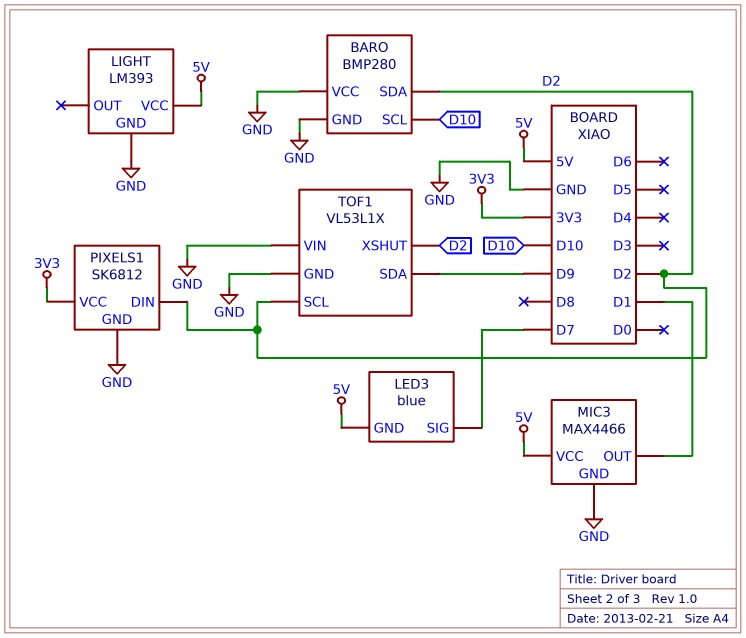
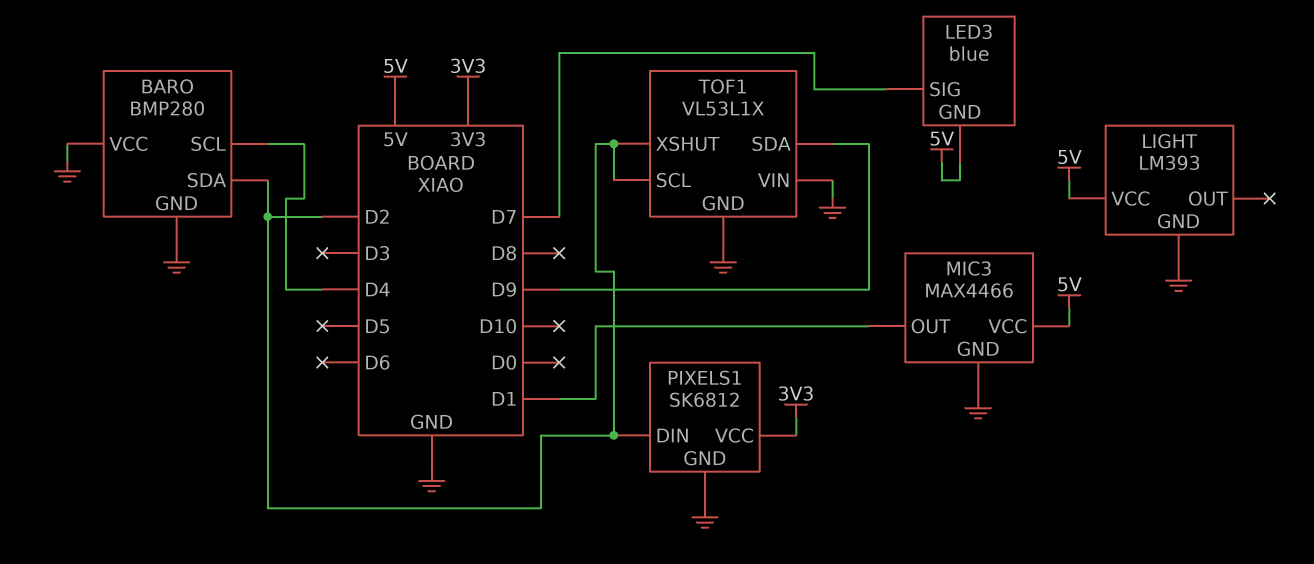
BARO pin SCL: D10 -> D4

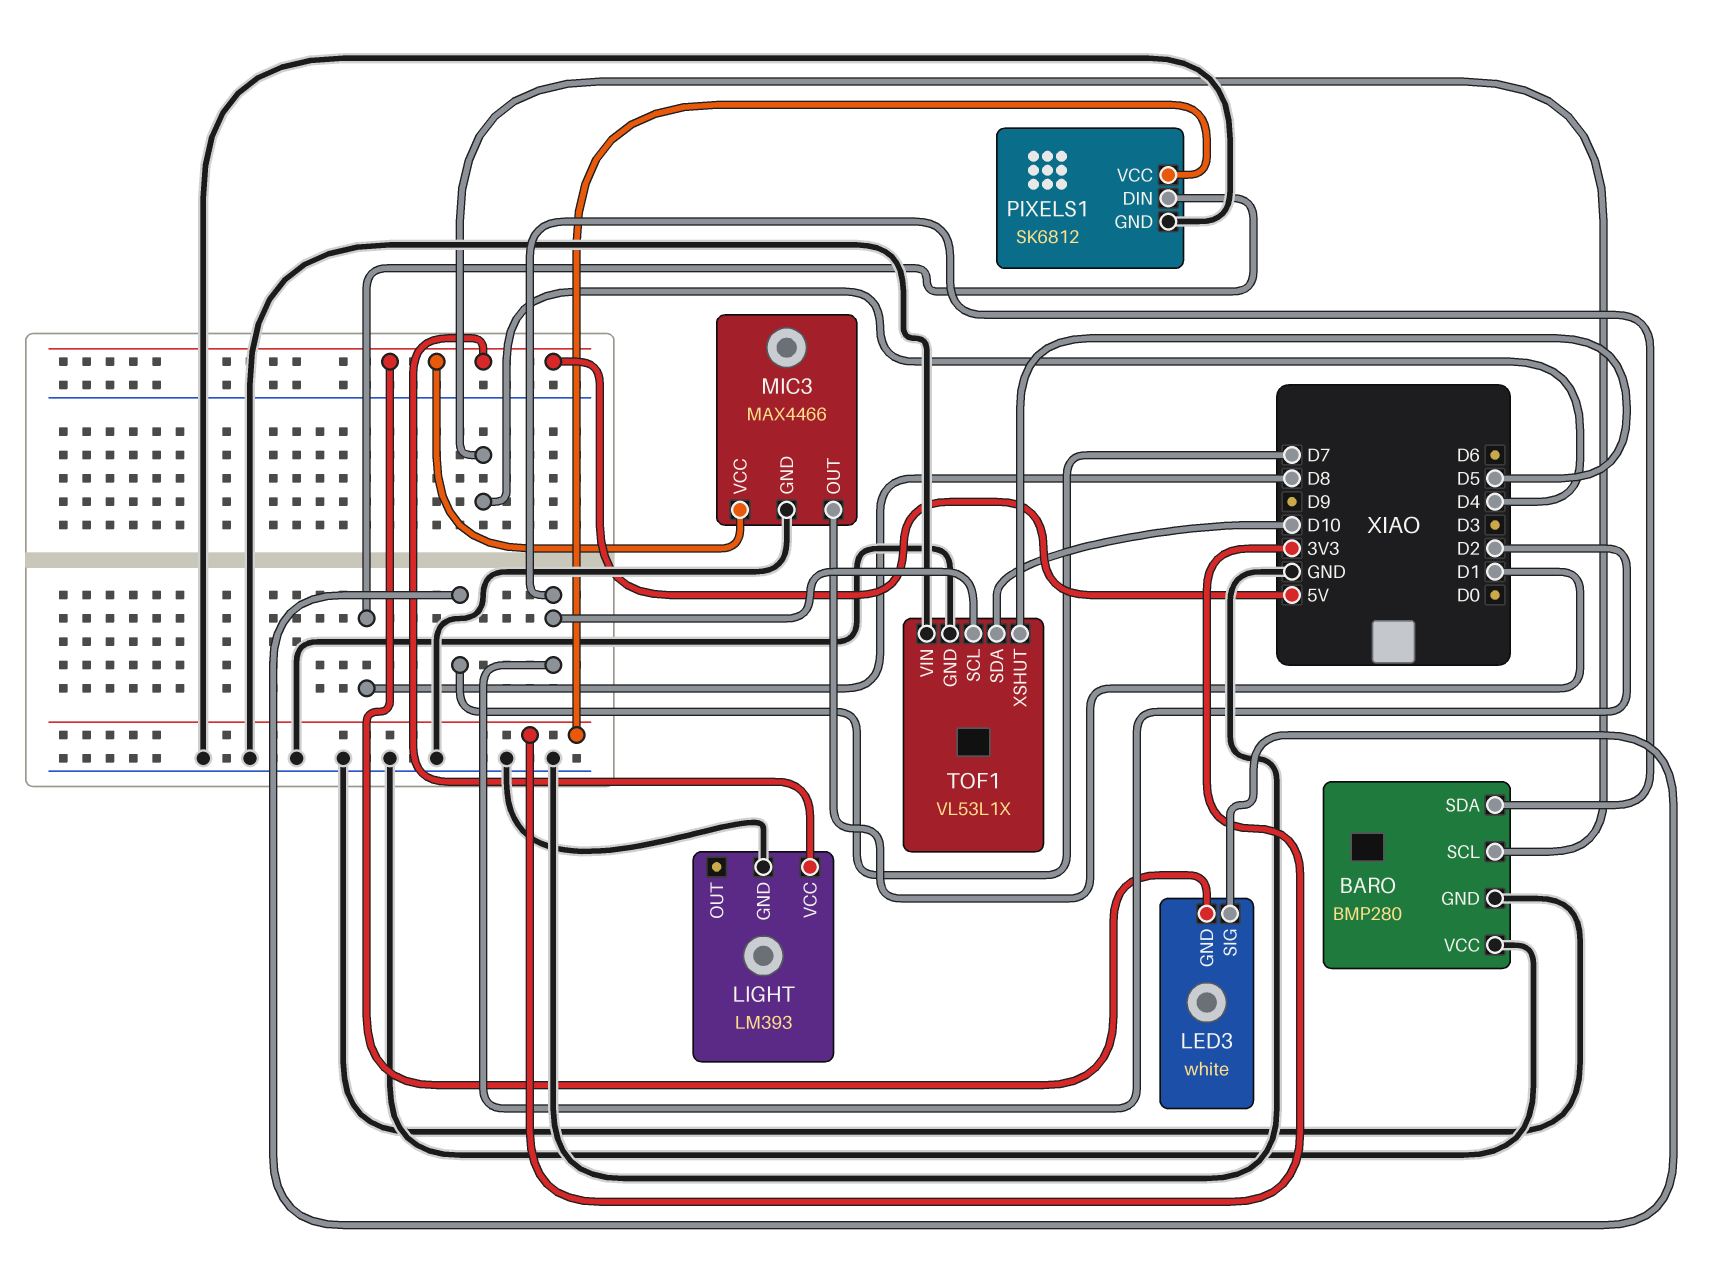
LED3: blue -> white
PIXELS1 pin DIN: D2 -> D8
TOF1 pin SDA: D9 -> D10
TOF1 pin XSHUT: D2 -> D5

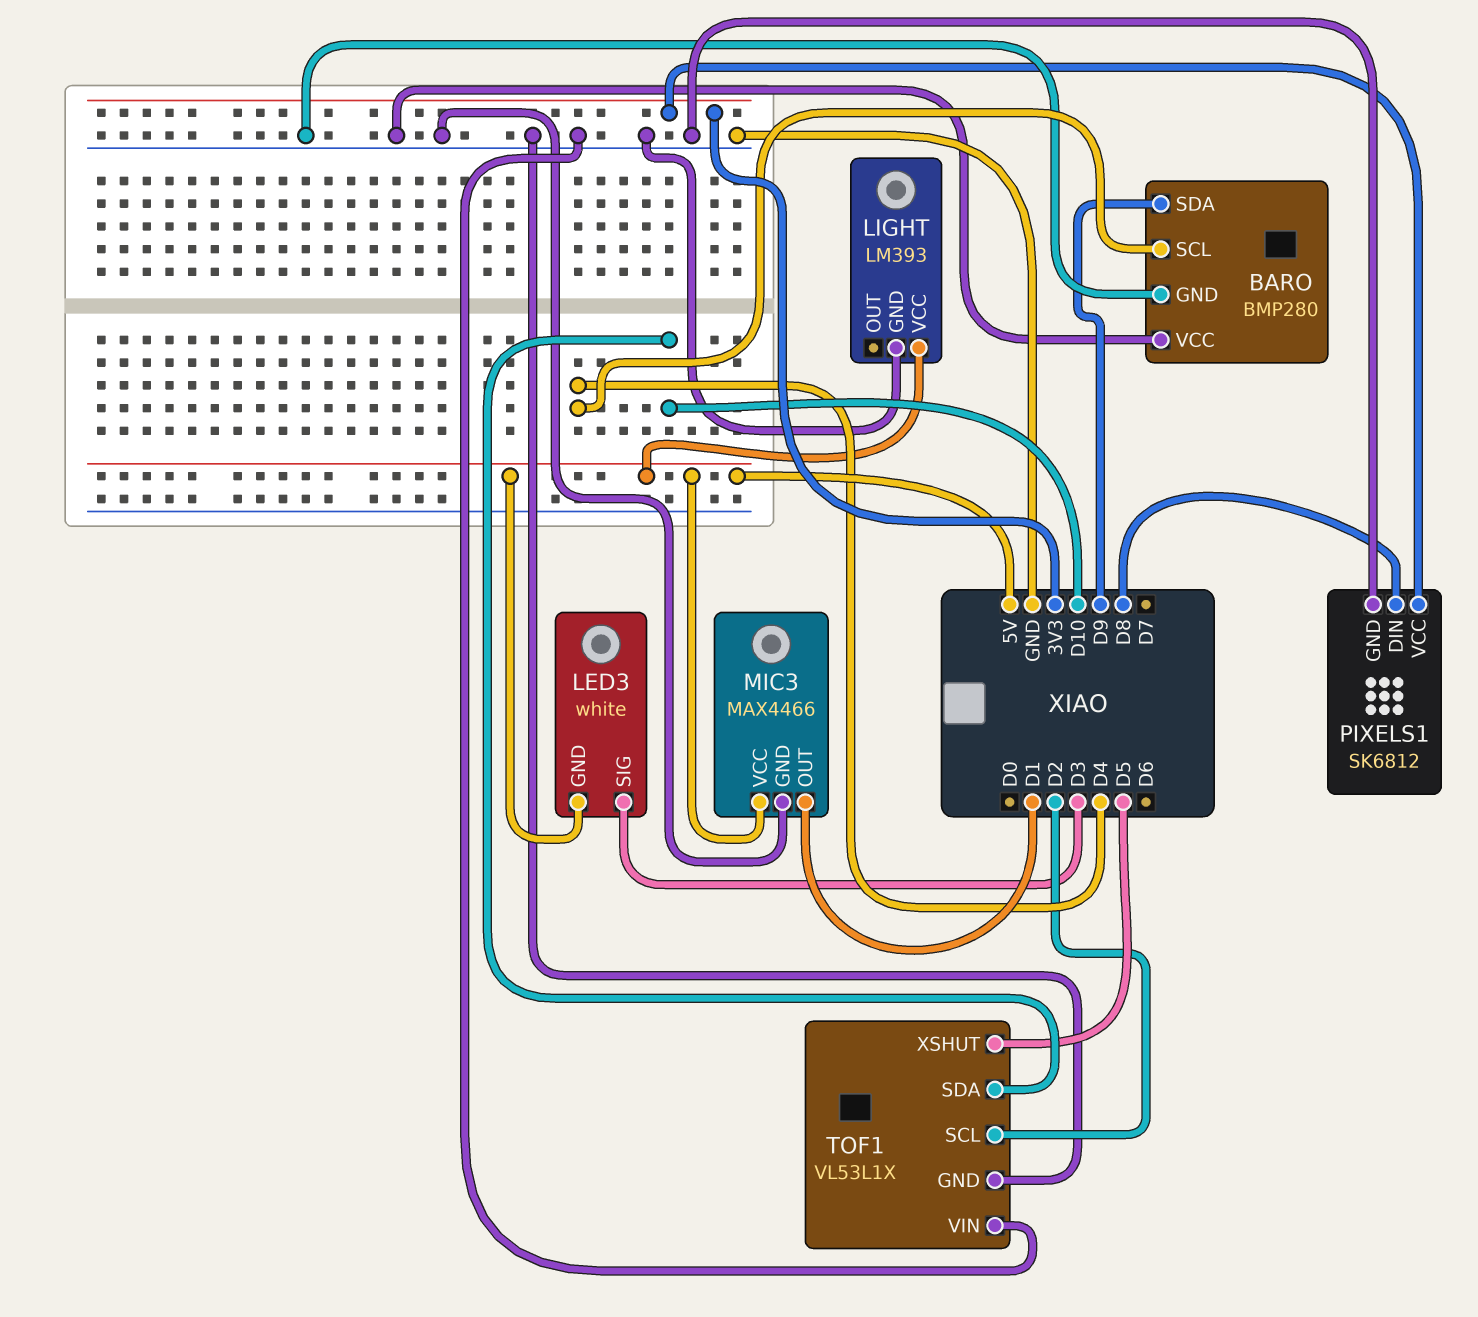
BARO pin SDA: D2 -> D9
LED3 pin SIG: D7 -> D3

